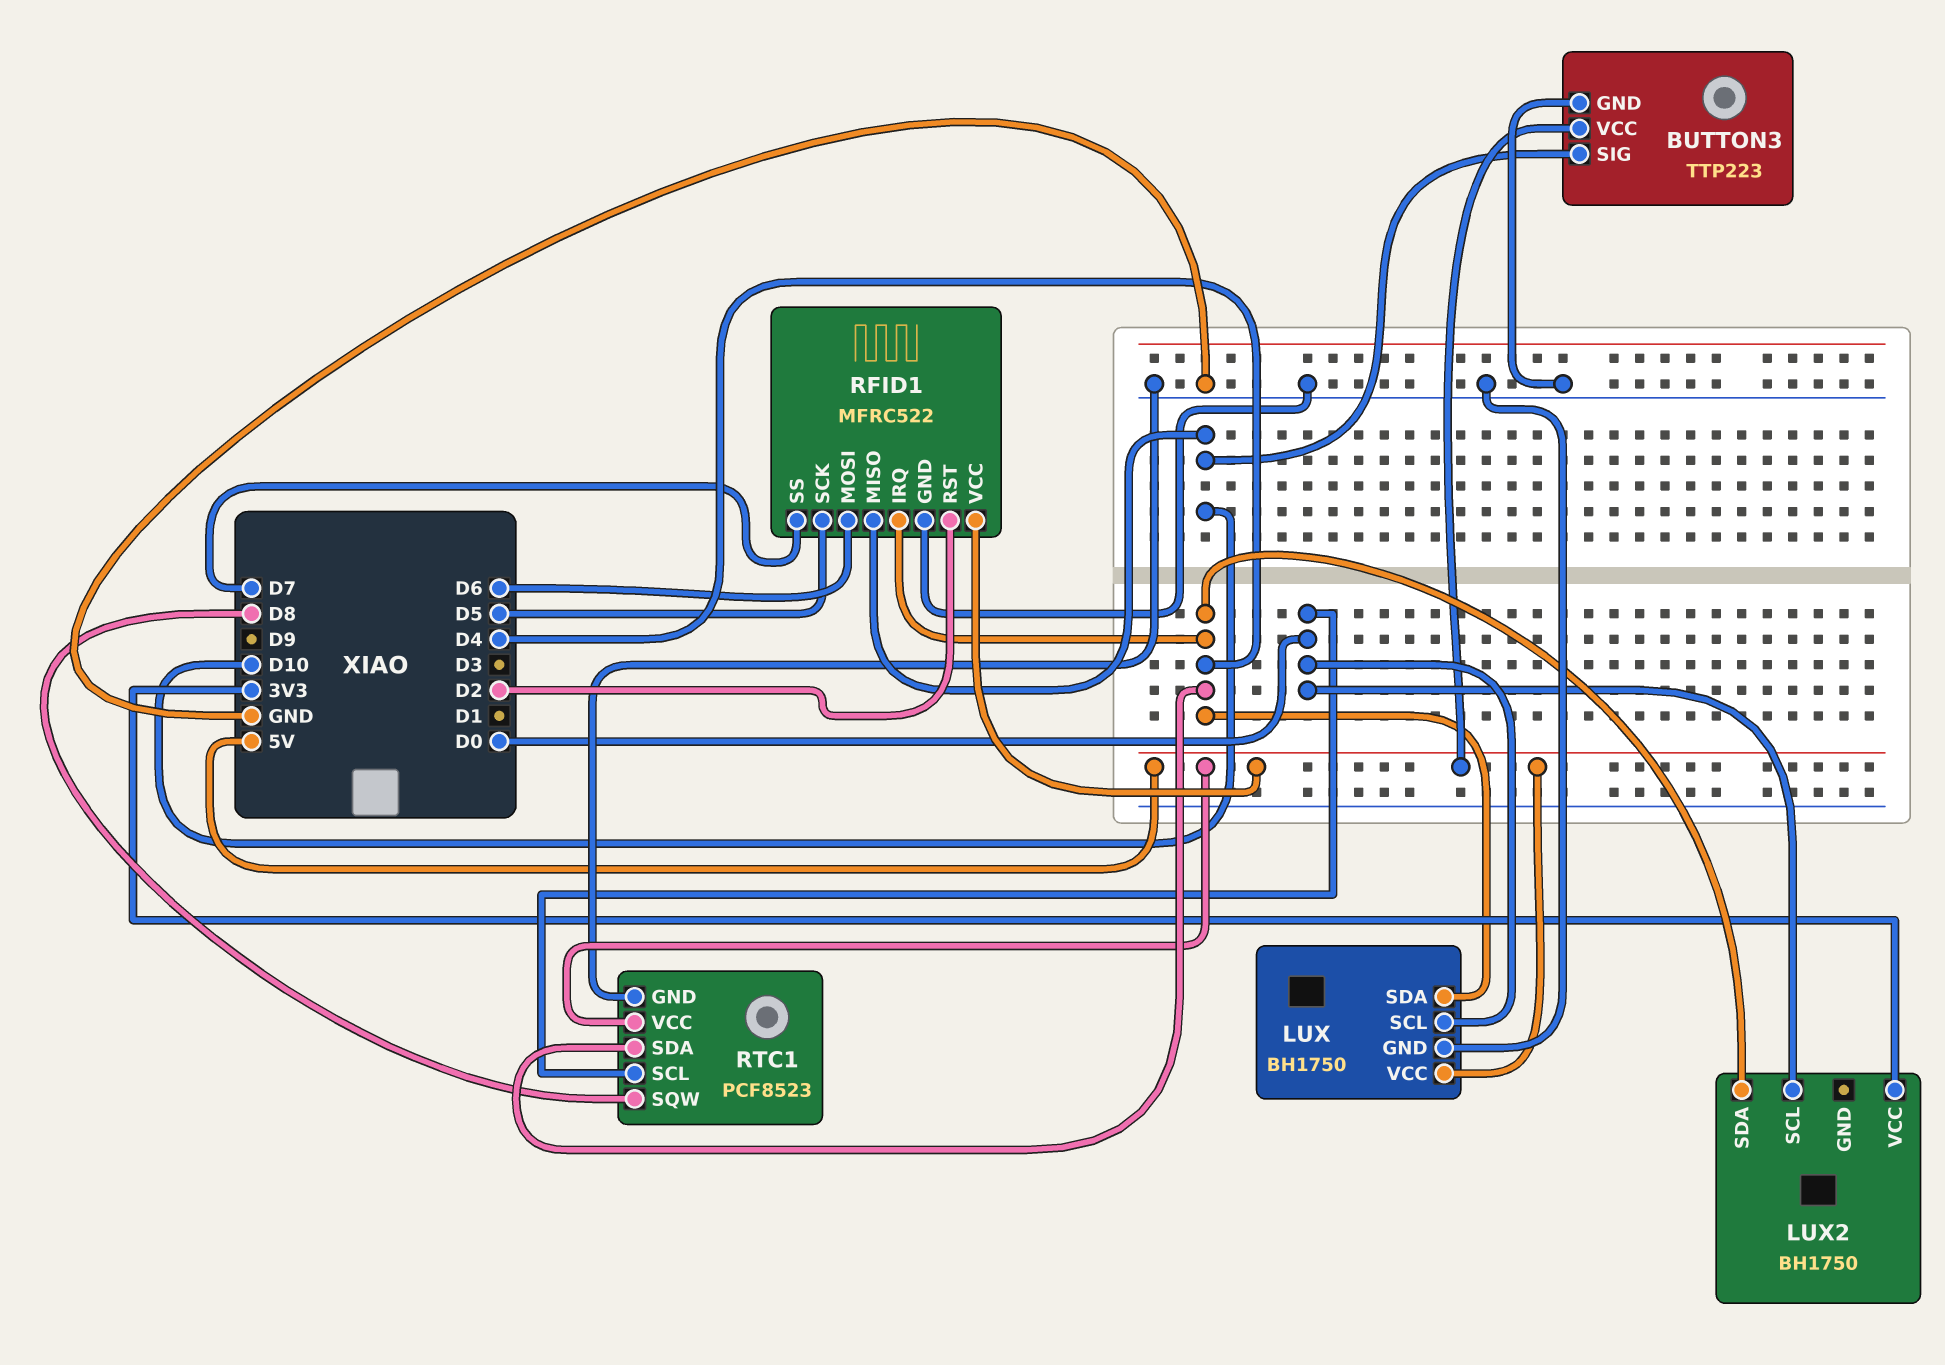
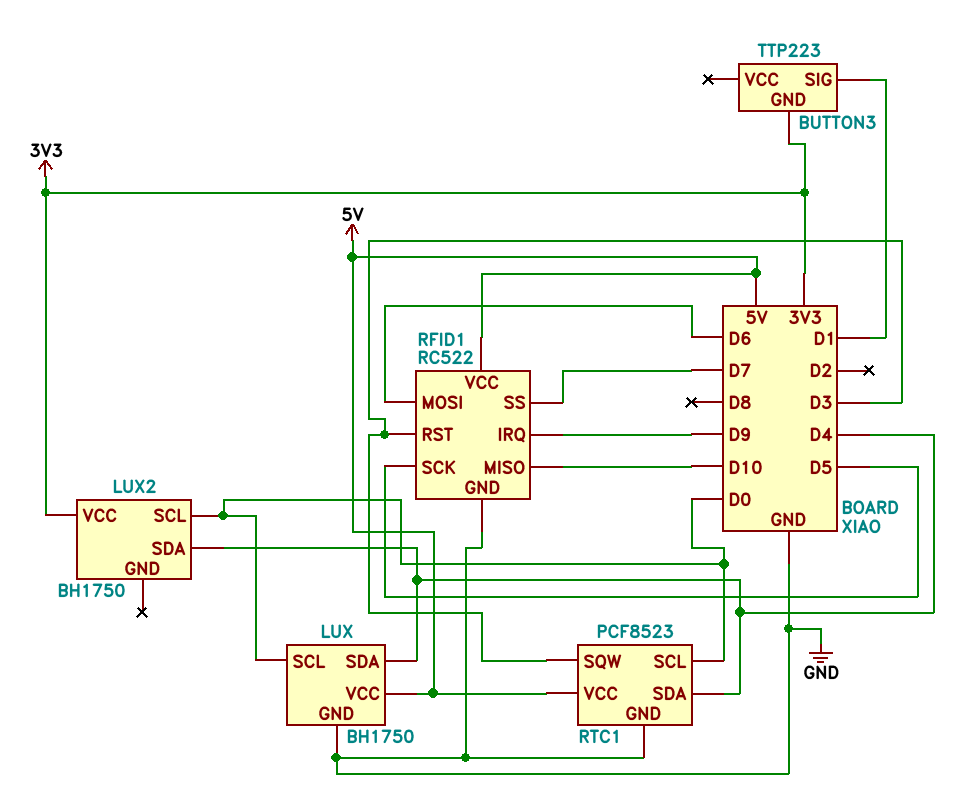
BUTTON3 pin GND: GND -> 3V3
BUTTON3 pin SIG: D10 -> D1
BUTTON3 pin VCC: 5V -> none
RFID1: MFRC522 -> RC522
RFID1 pin IRQ: D4 -> D9
RFID1 pin RST: D2 -> D3
RTC1 pin SQW: D8 -> D3

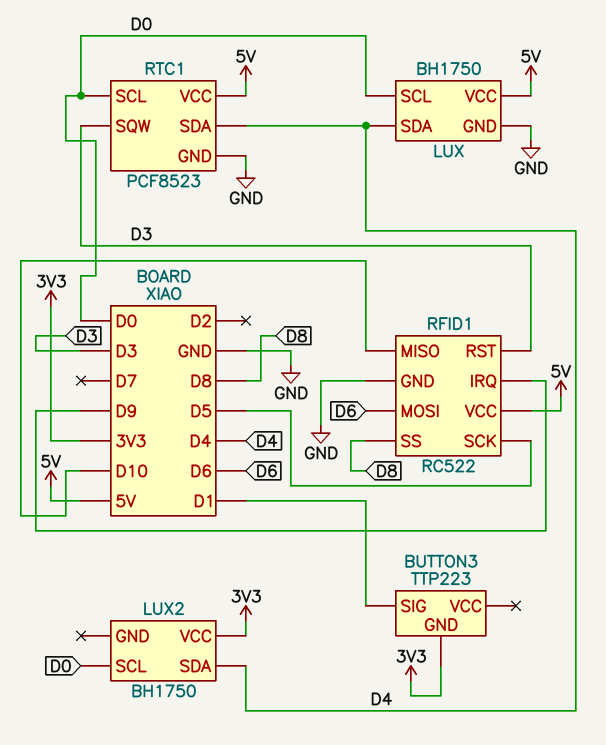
RFID1 pin SS: D7 -> D8

